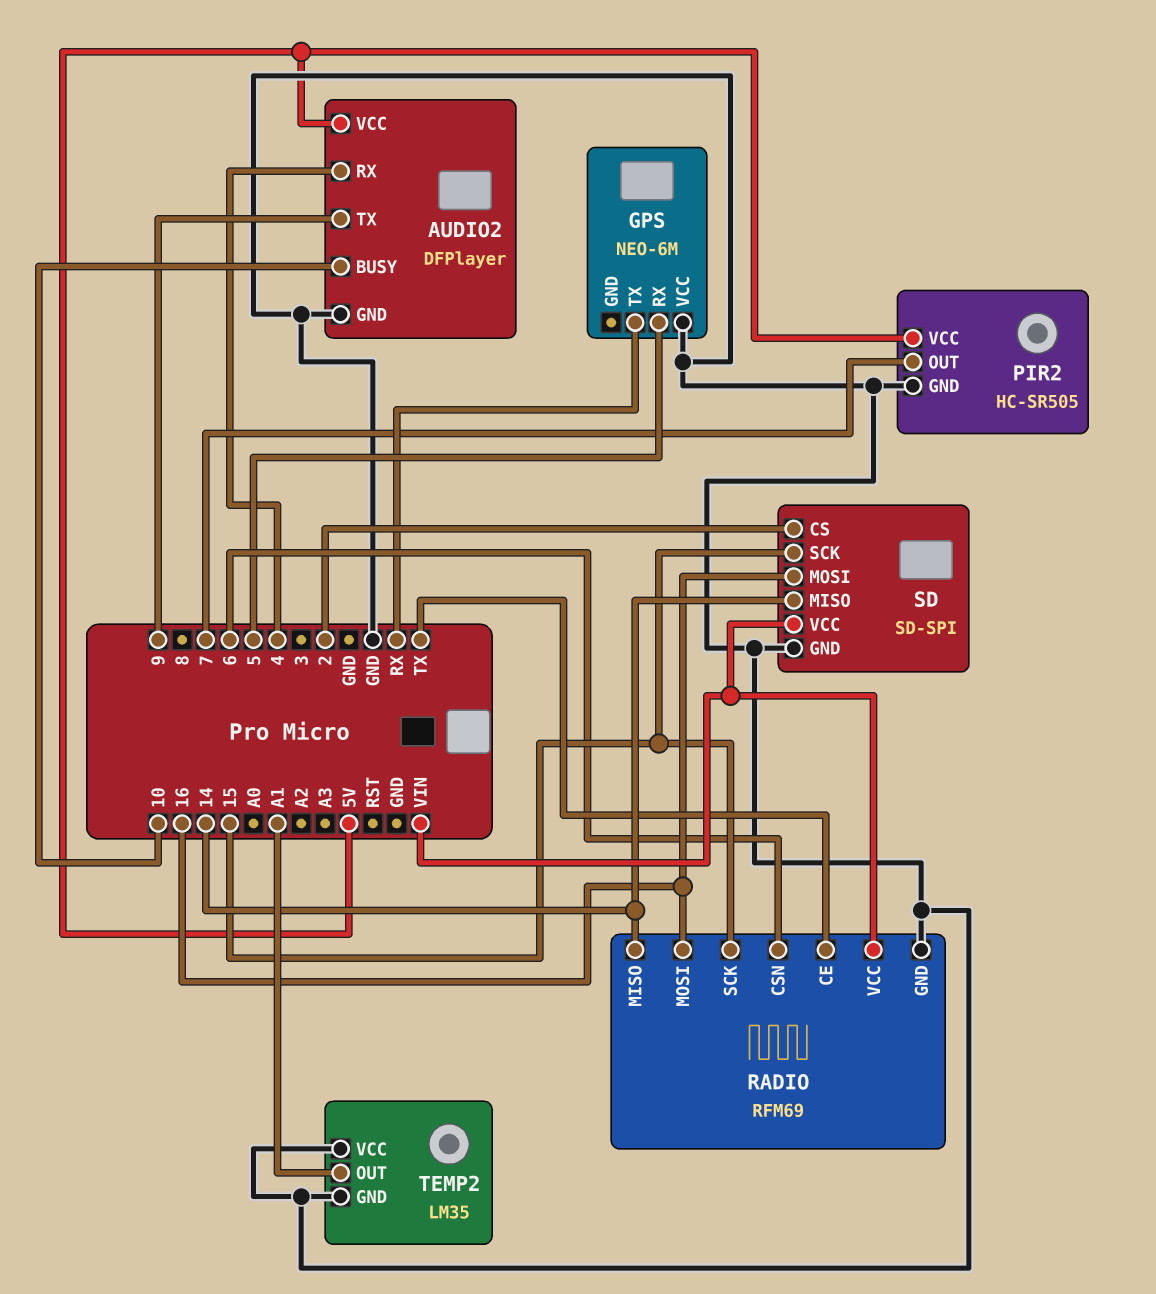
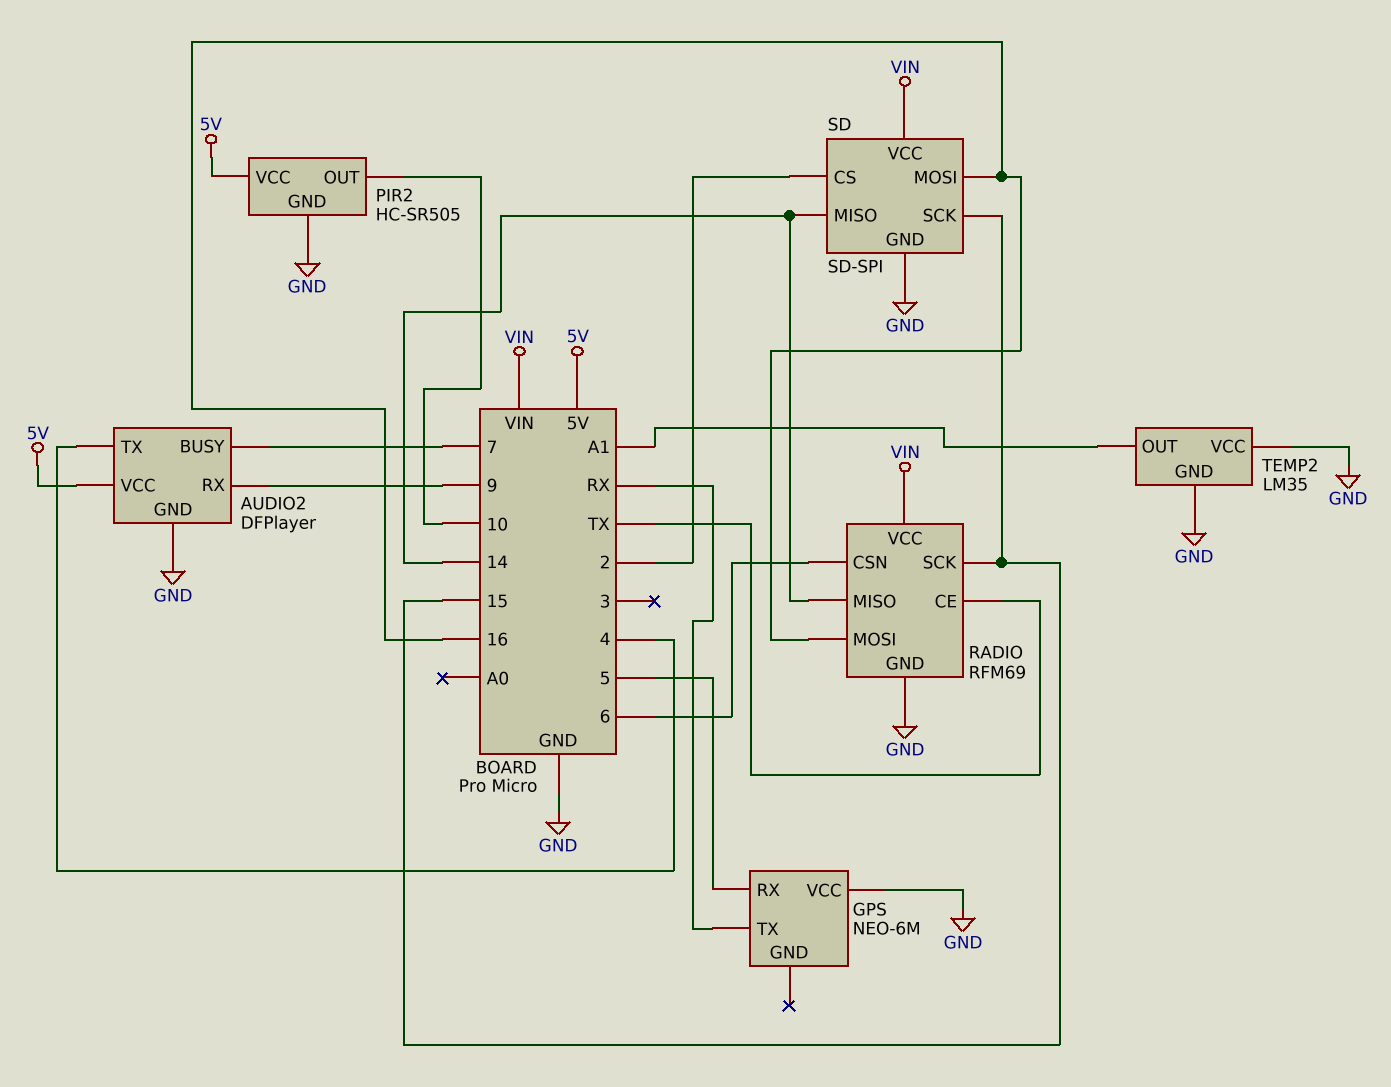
AUDIO2 pin BUSY: 10 -> 7
AUDIO2 pin RX: 4 -> 9
AUDIO2 pin TX: 9 -> 4
PIR2 pin OUT: 7 -> 10

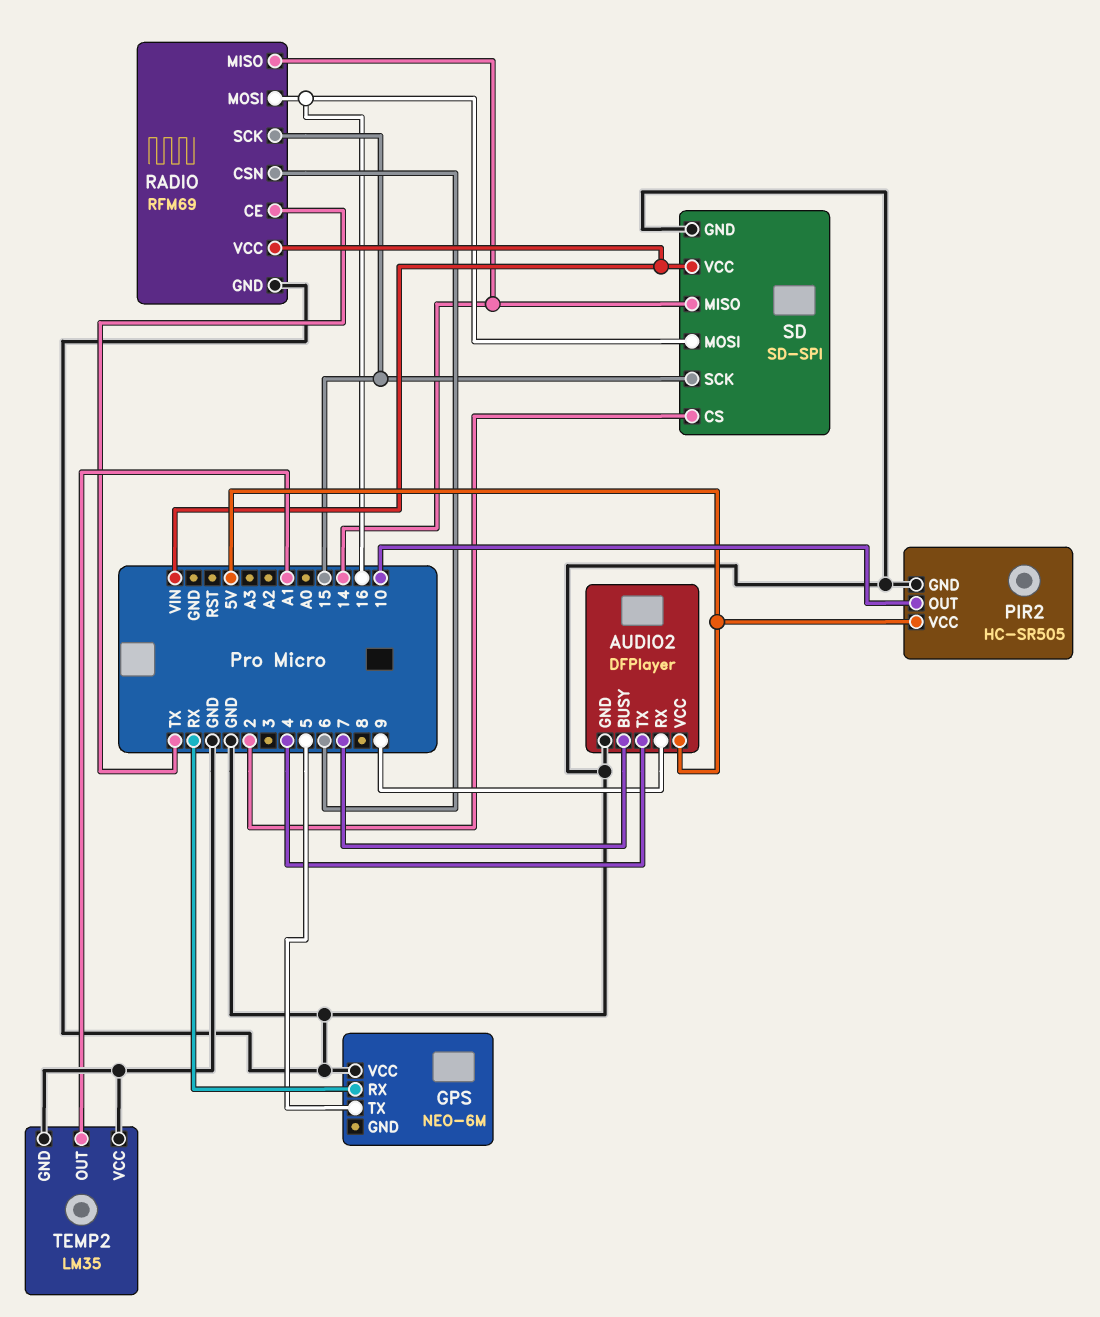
GPS pin RX: 5 -> RX
GPS pin TX: RX -> 5

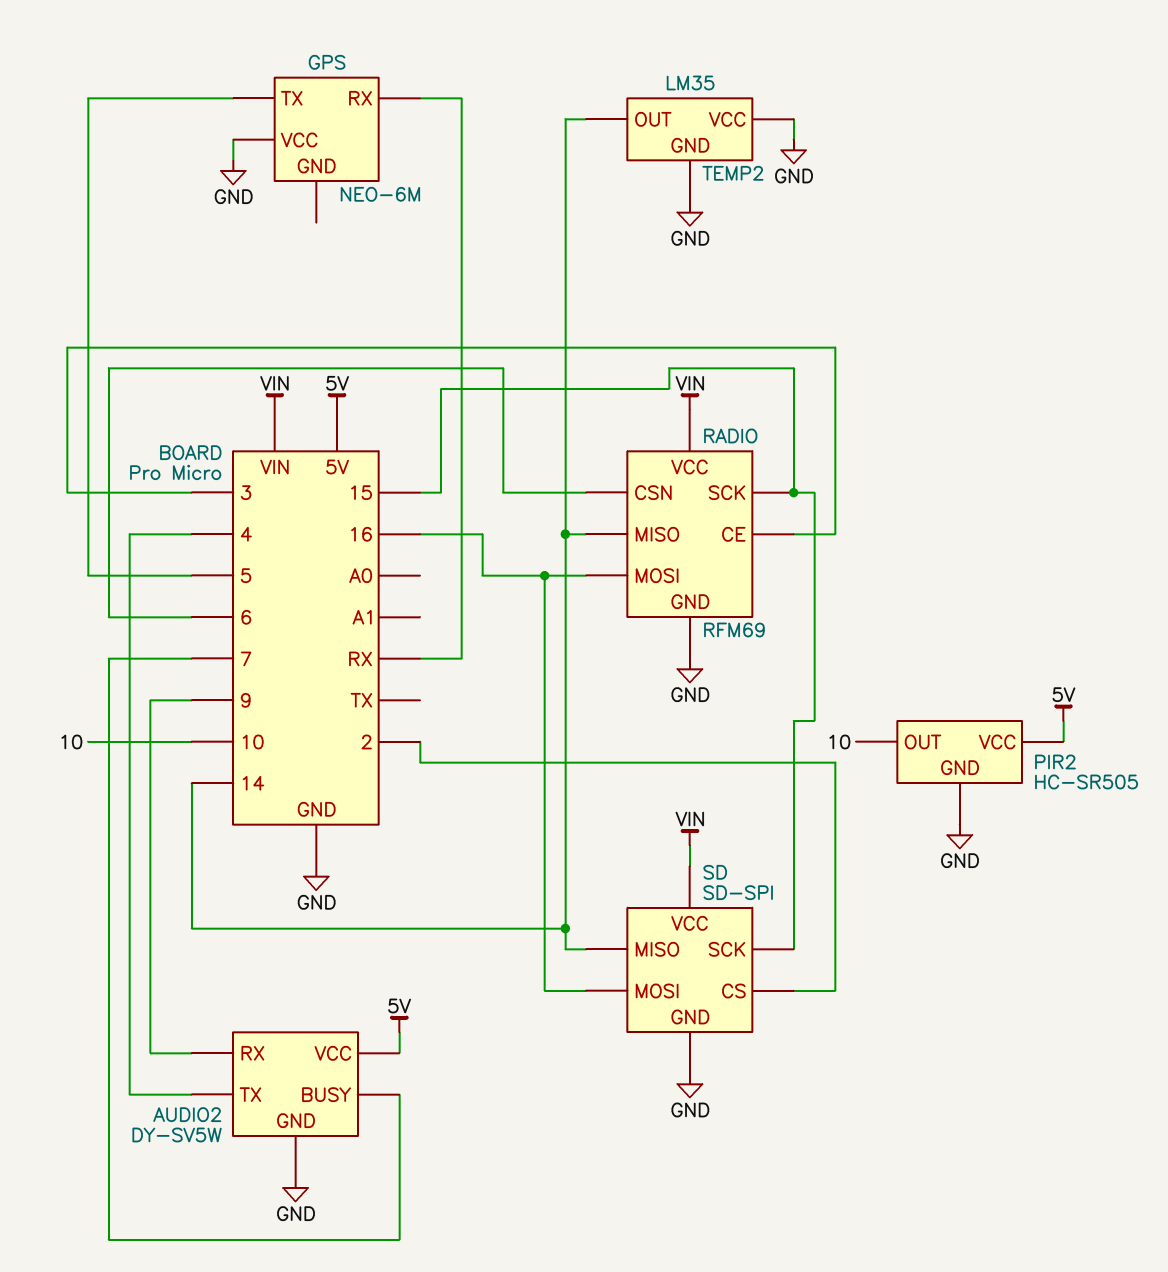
AUDIO2: DFPlayer -> DY-SV5W
RADIO pin CE: TX -> 3
TEMP2 pin OUT: A1 -> 14

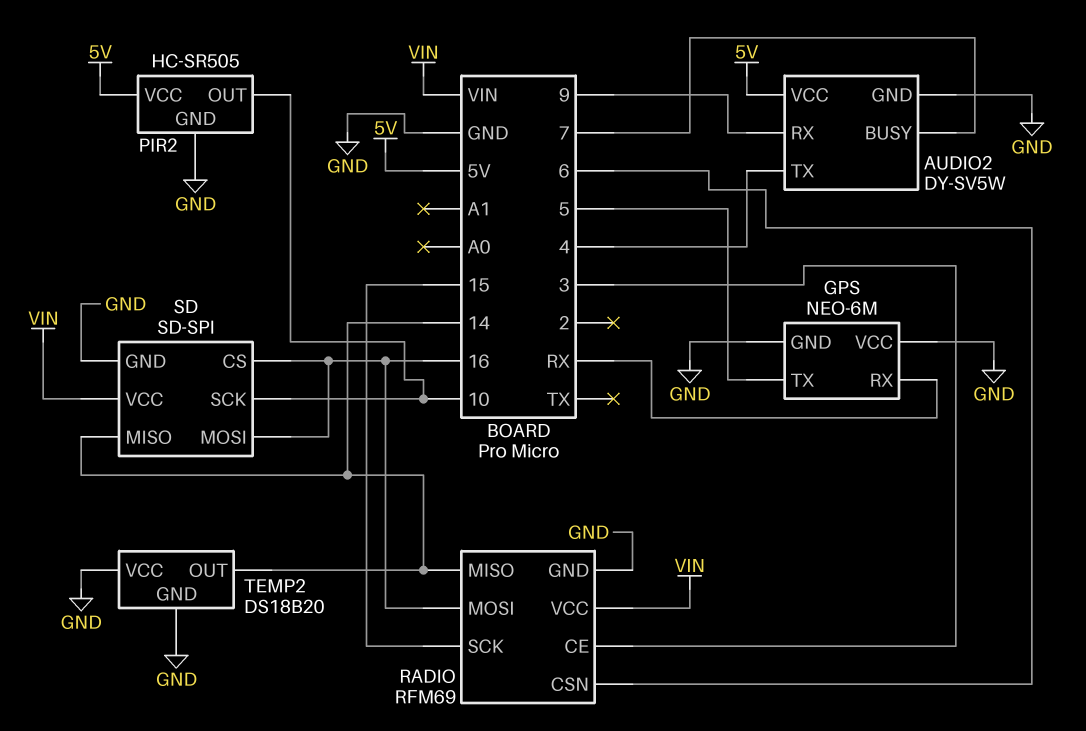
GPS pin GND: none -> GND
SD pin CS: 2 -> 16
SD pin SCK: 15 -> 10
TEMP2: LM35 -> DS18B20

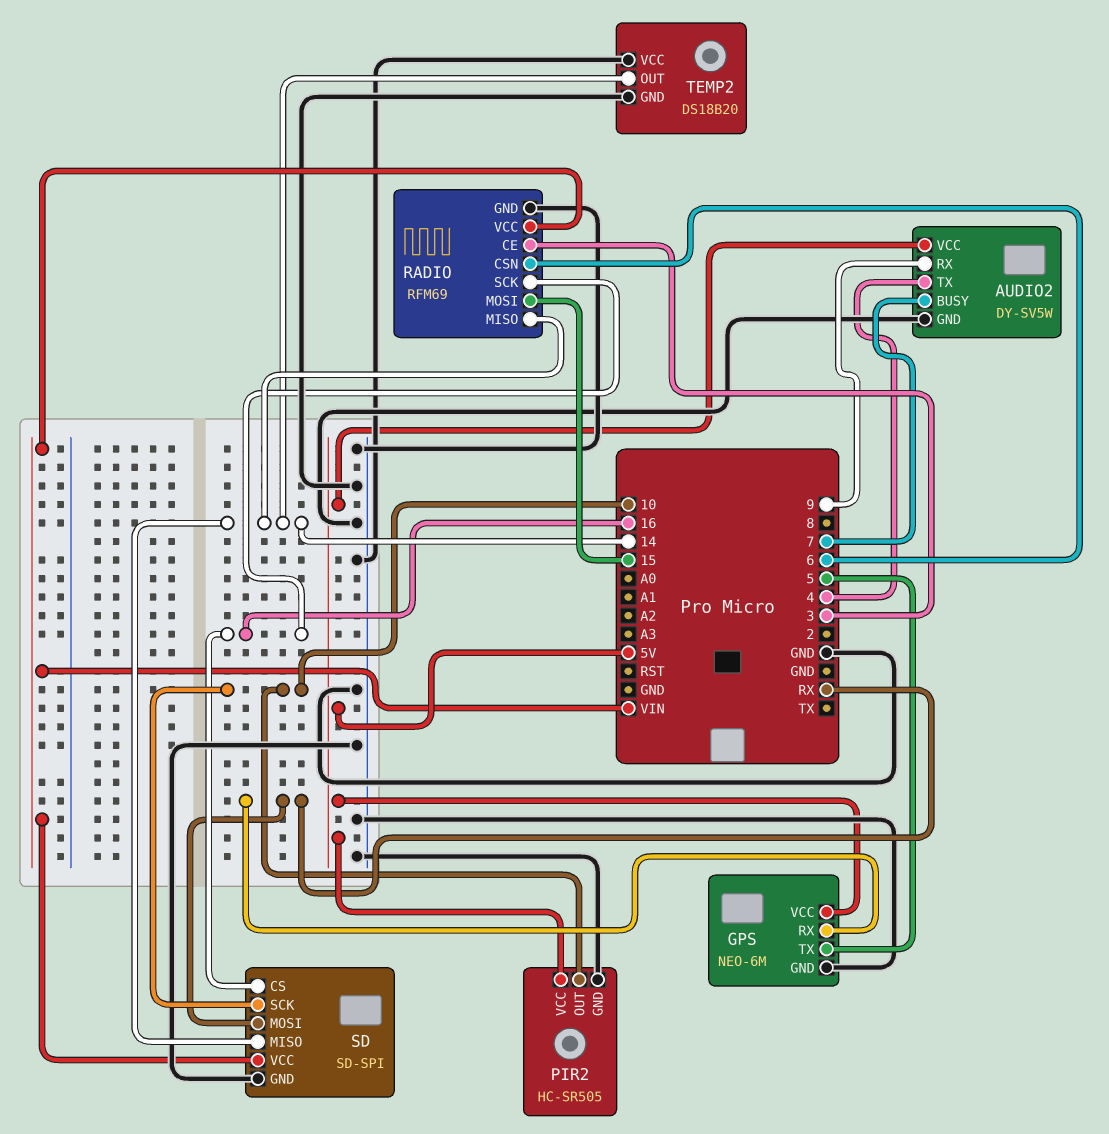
GPS pin VCC: GND -> 5V
RADIO pin MOSI: 16 -> 15
RADIO pin SCK: 15 -> 16
SD pin MOSI: 16 -> RX

